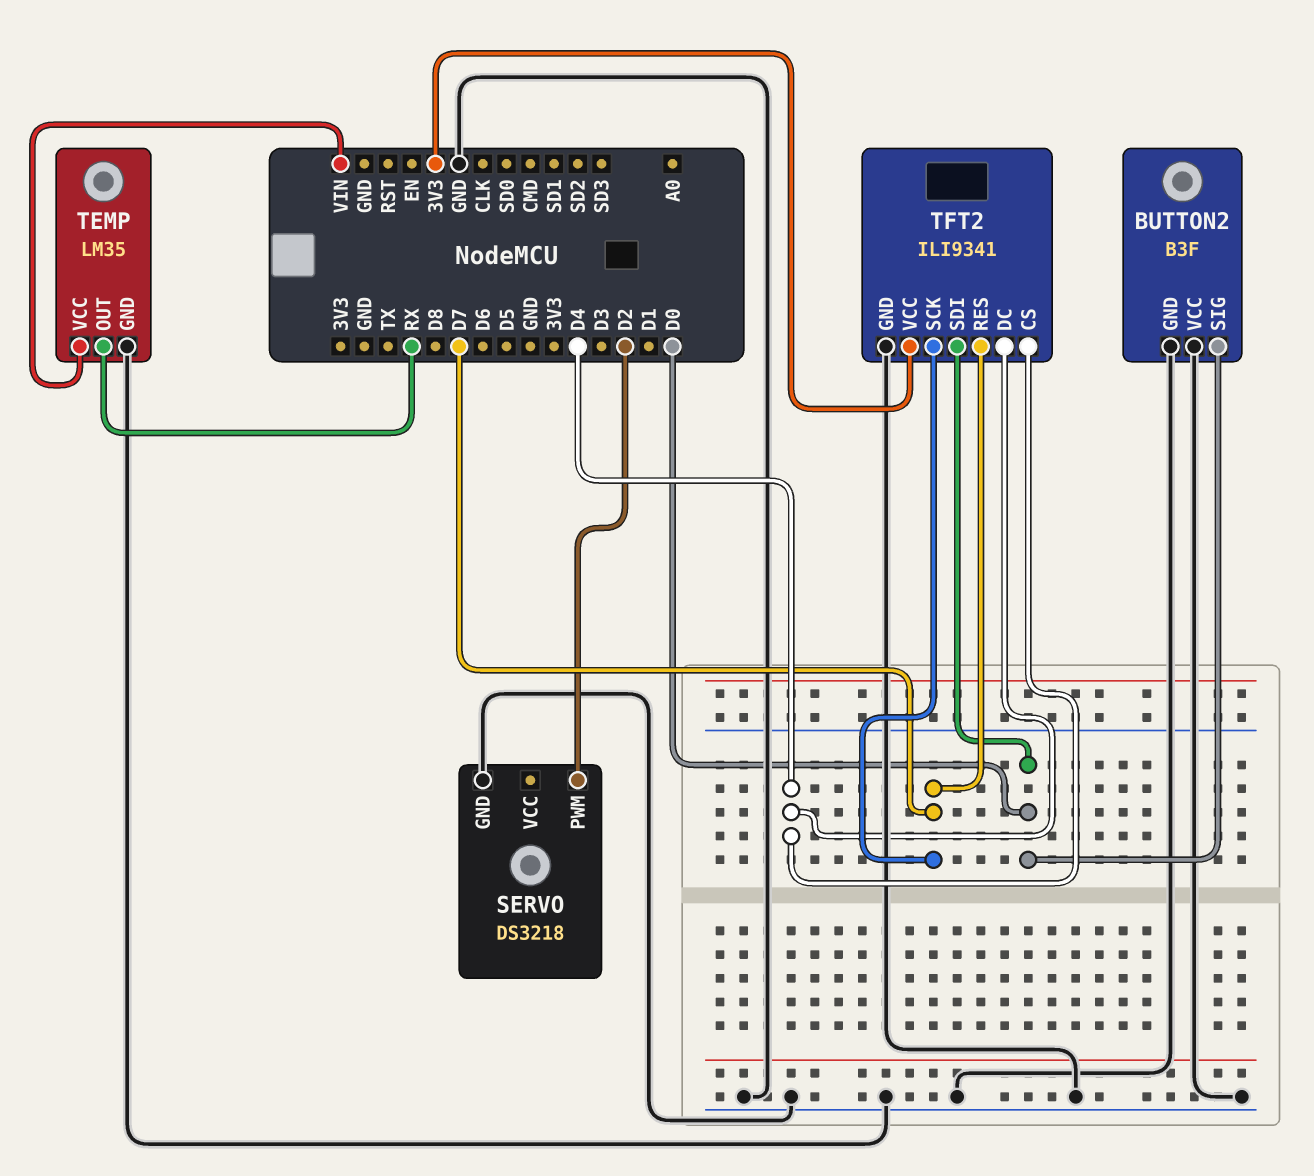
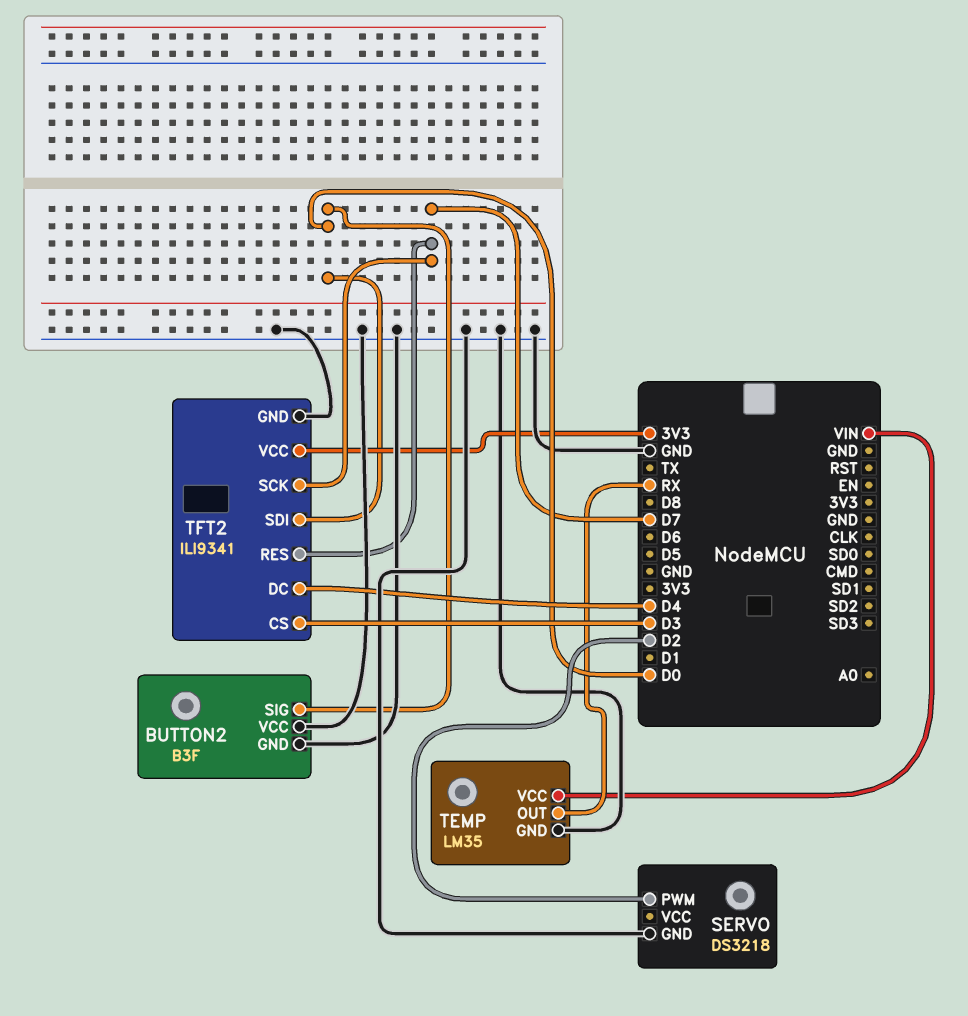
TFT2 pin CS: D4 -> D3

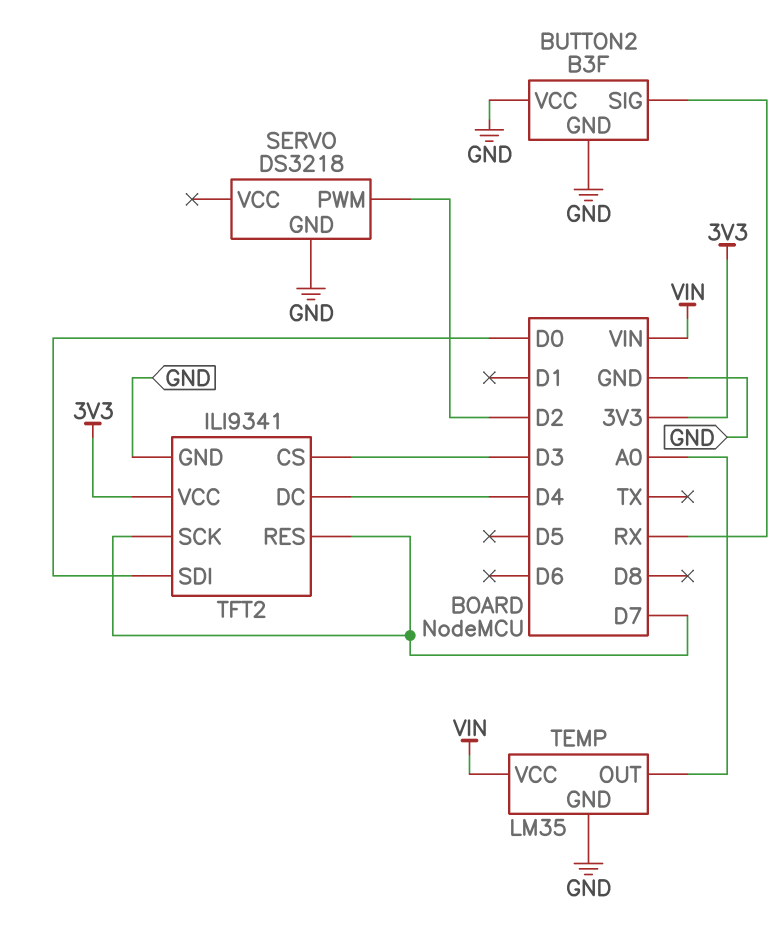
BUTTON2 pin SIG: D0 -> RX
TEMP pin OUT: RX -> A0

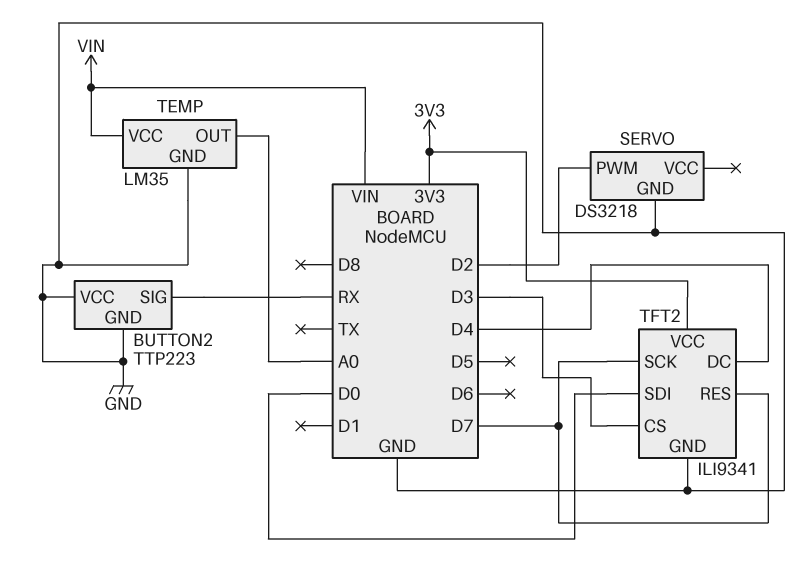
BUTTON2: B3F -> TTP223

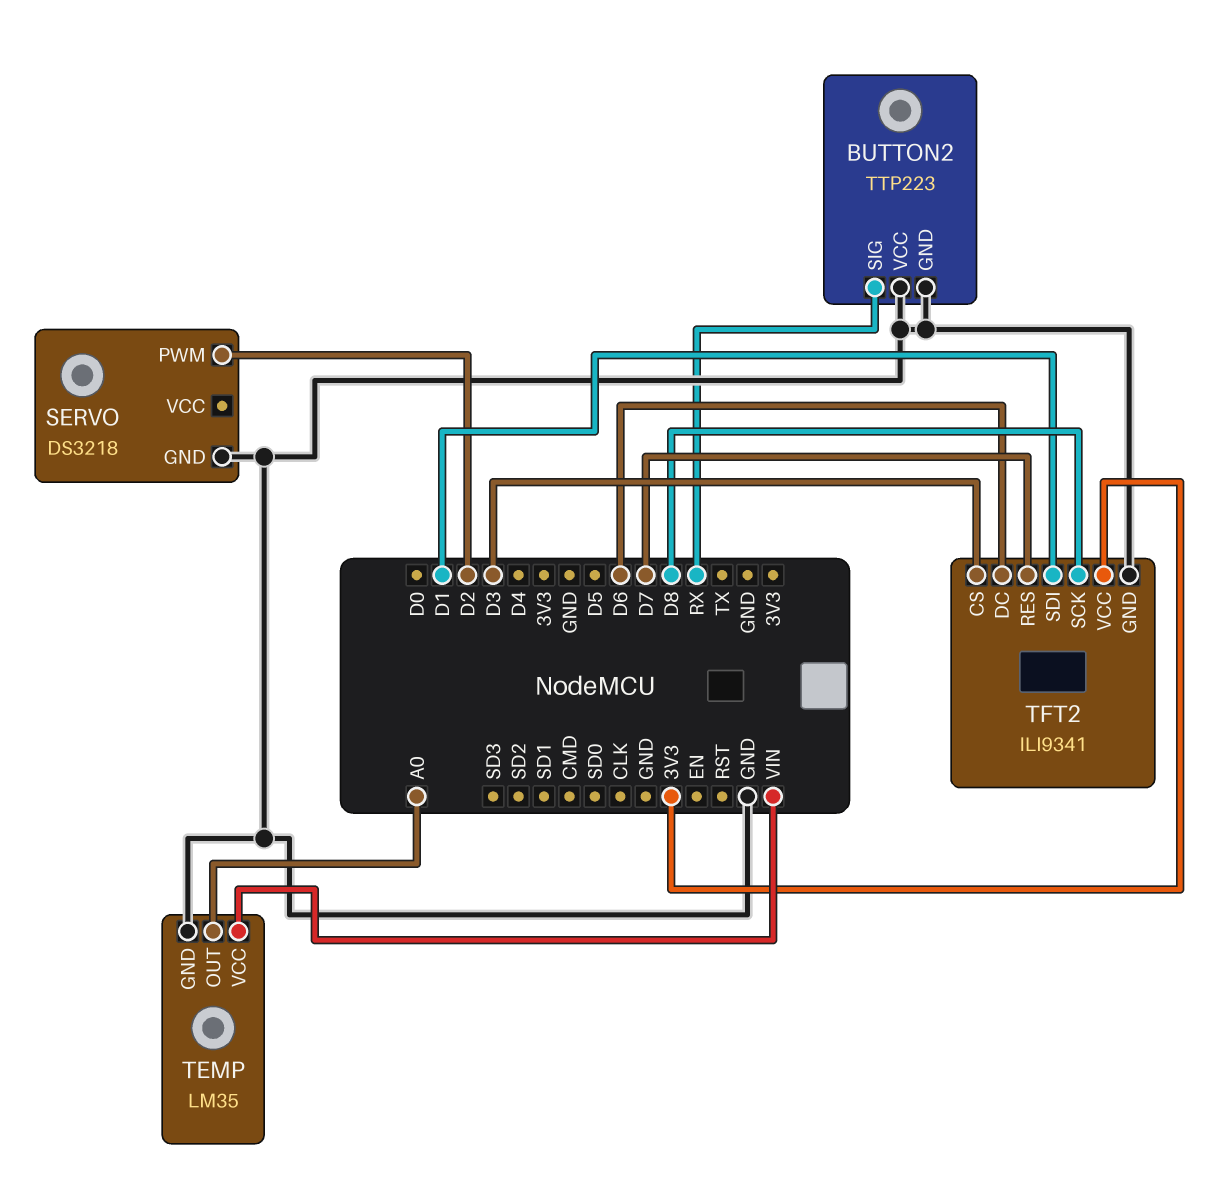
TFT2 pin DC: D4 -> D6
TFT2 pin SCK: D7 -> D8
TFT2 pin SDI: D0 -> D1

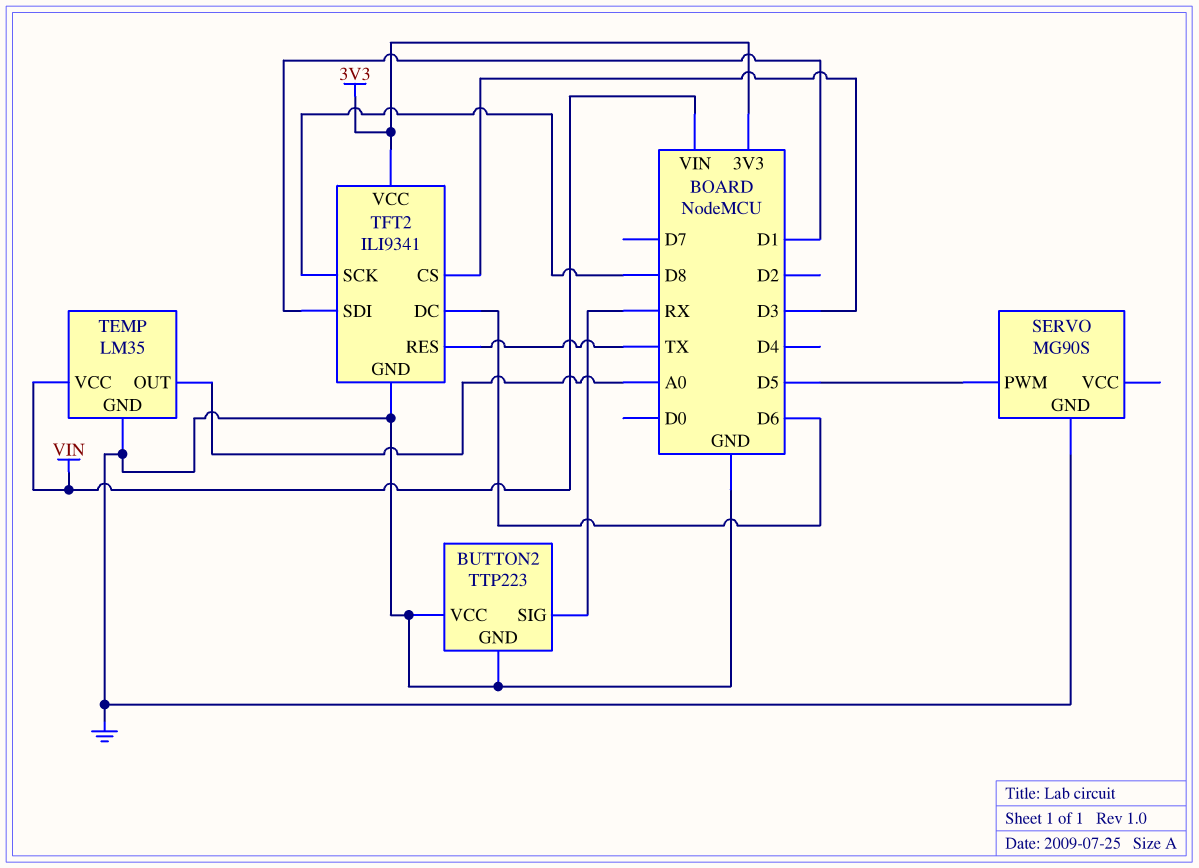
SERVO: DS3218 -> MG90S
SERVO pin PWM: D2 -> D5
TFT2 pin RES: D7 -> TX

